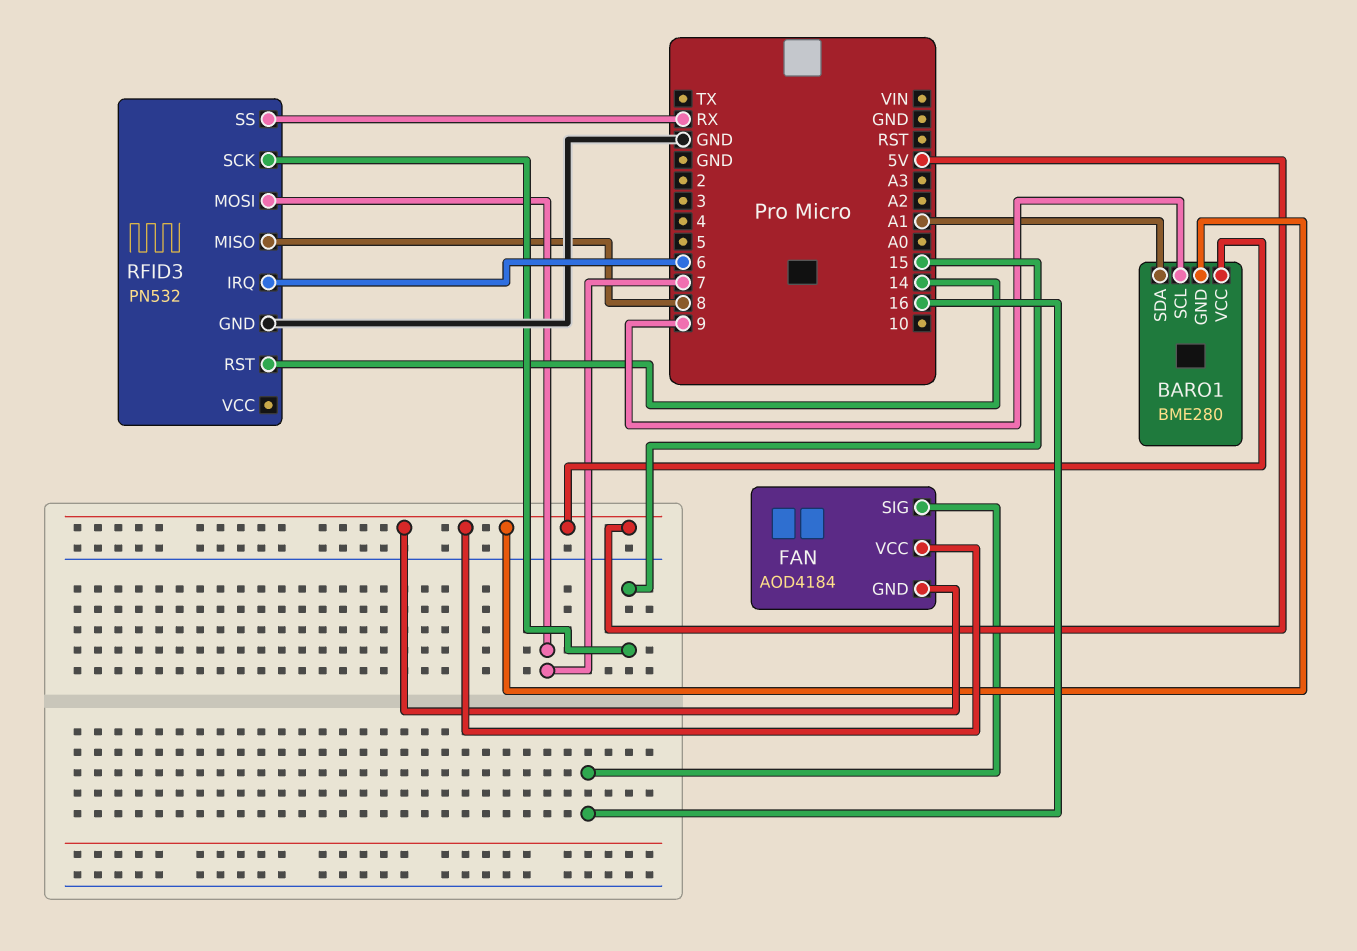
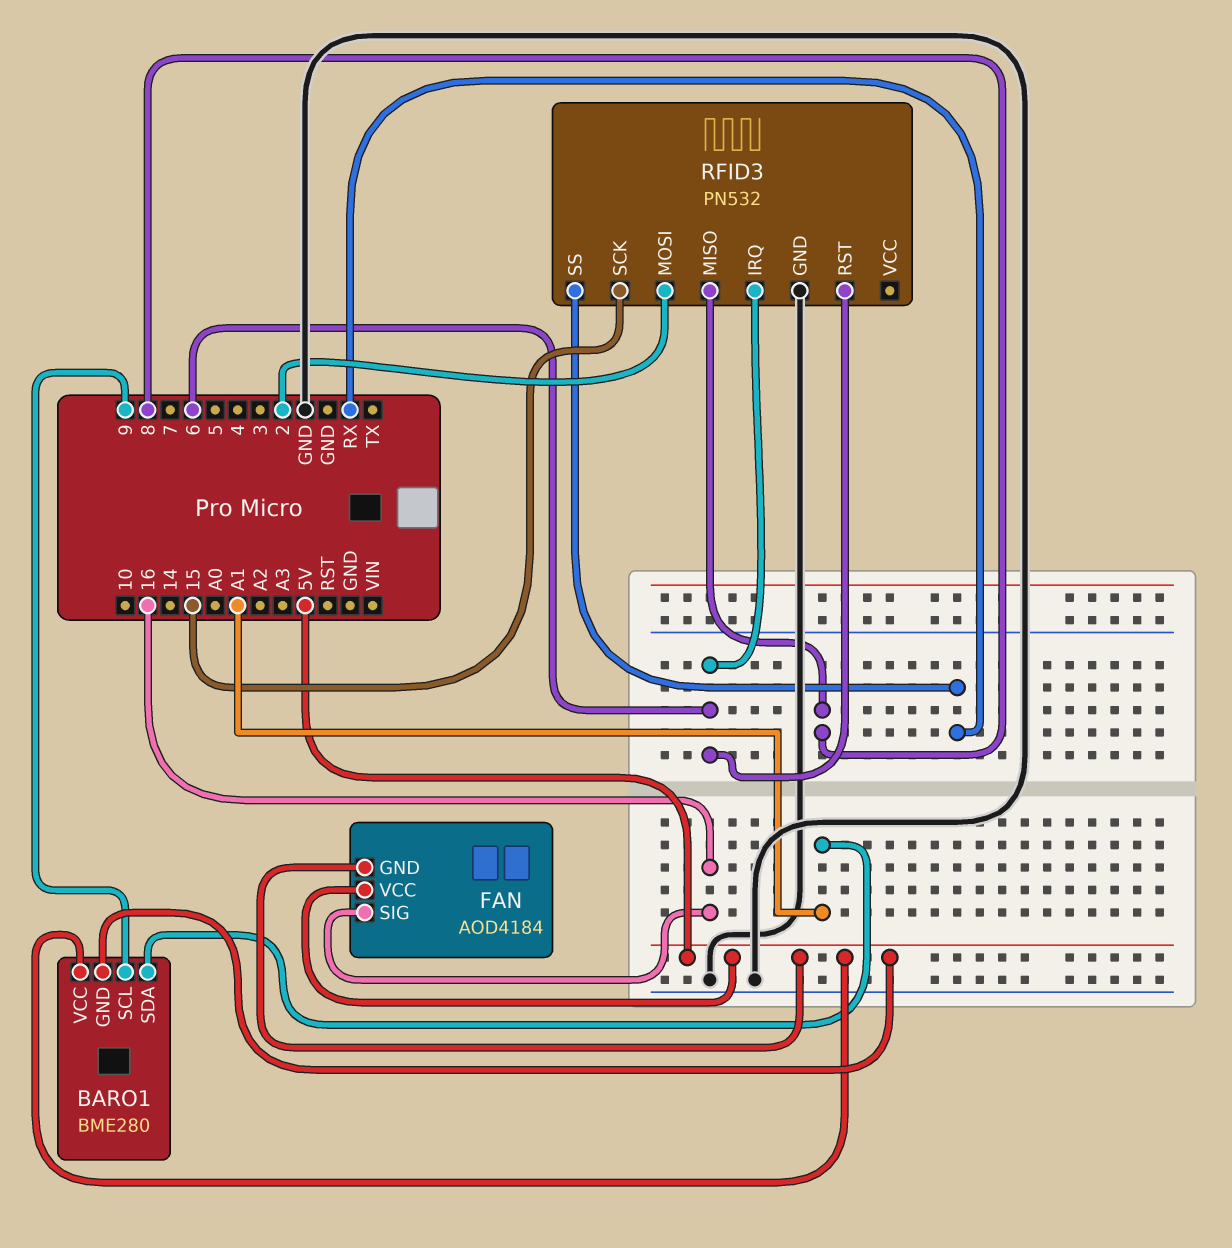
RFID3 pin MOSI: 7 -> 2
RFID3 pin RST: 14 -> 6

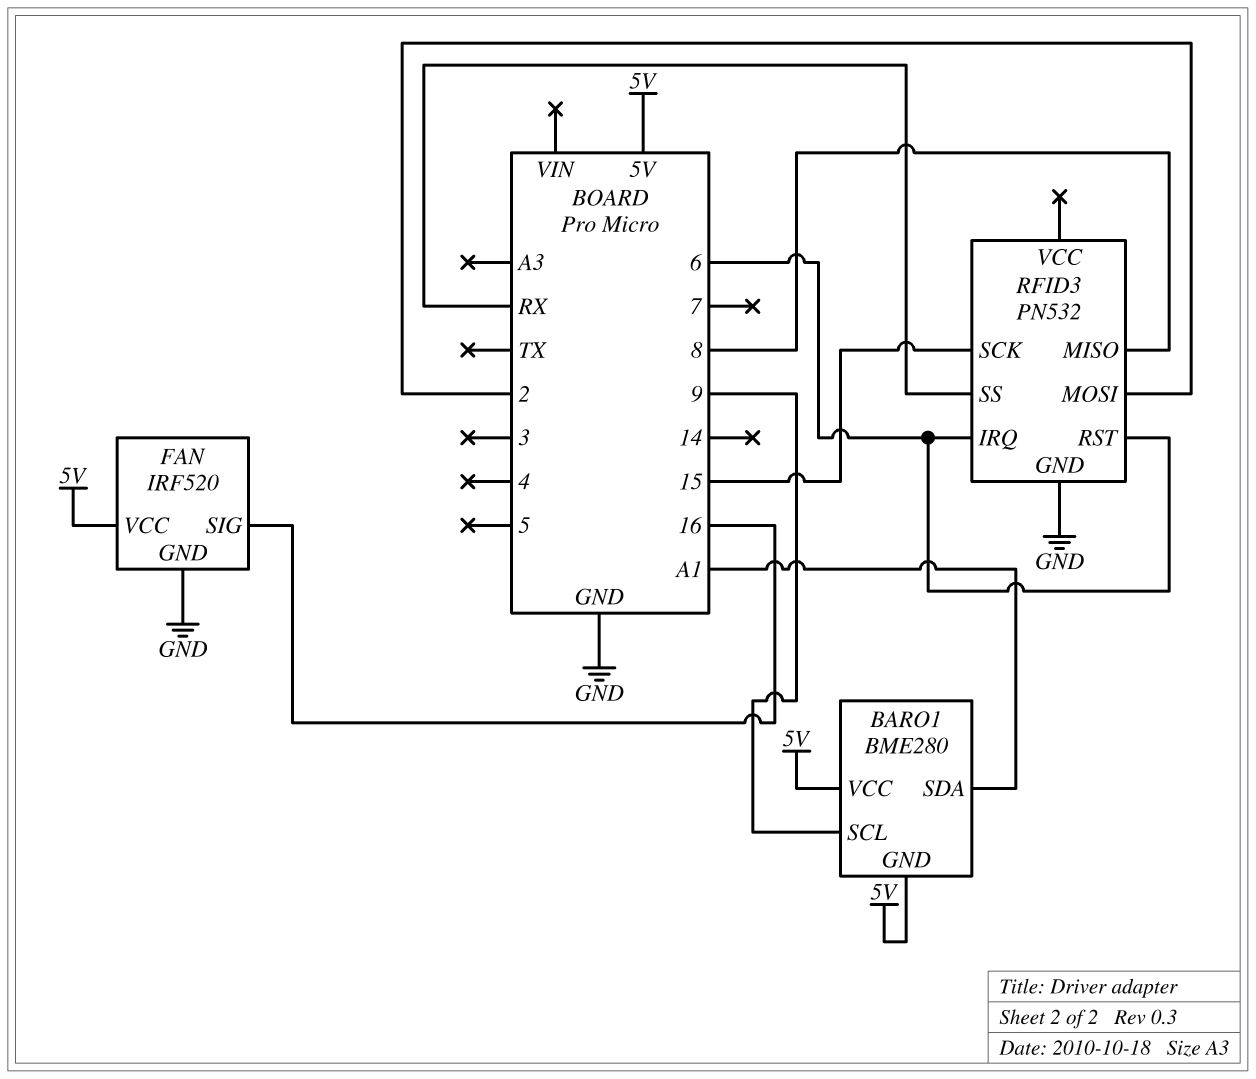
FAN: AOD4184 -> IRF520
FAN pin GND: 5V -> GND

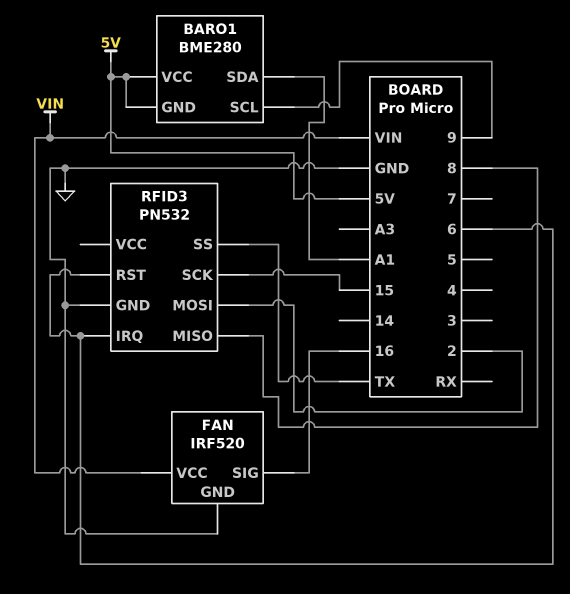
FAN pin VCC: 5V -> VIN
RFID3 pin SS: RX -> TX

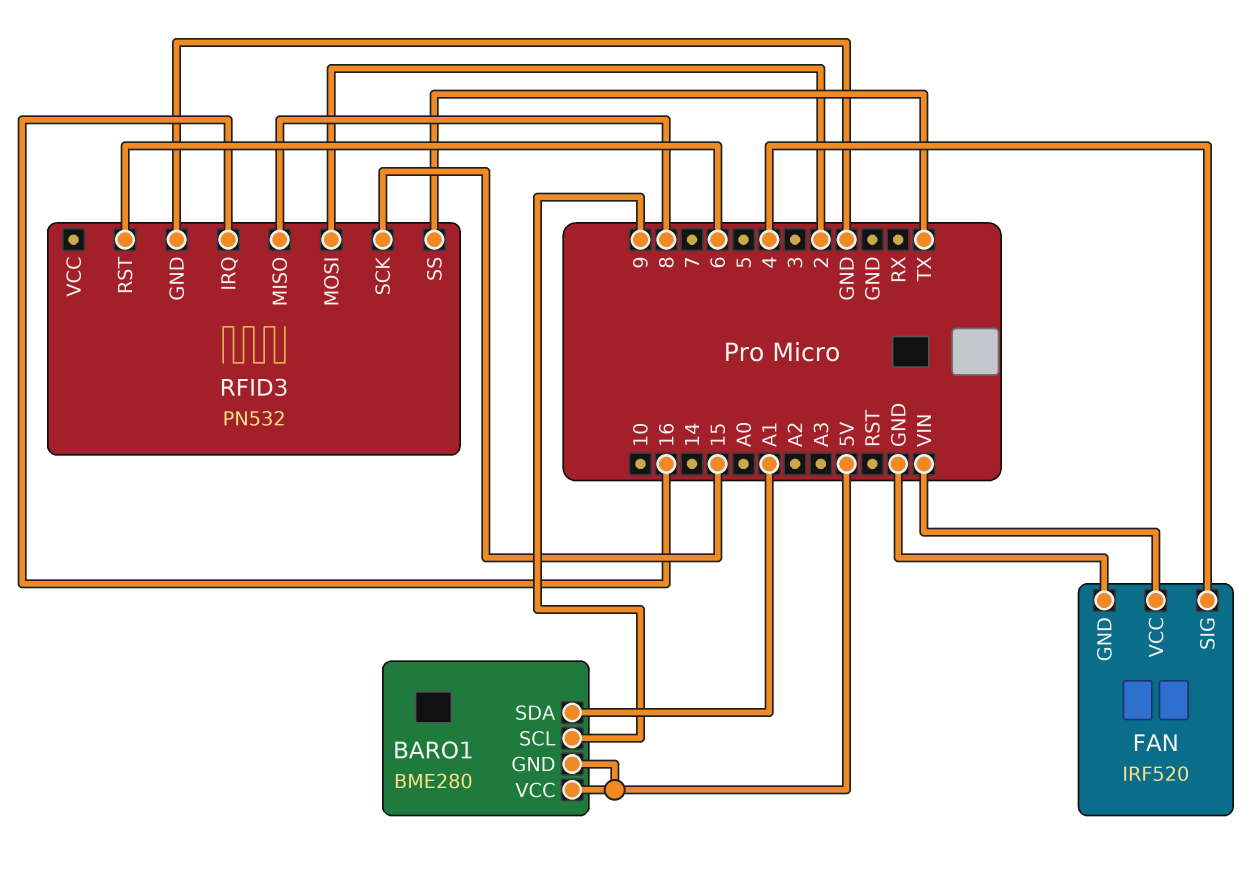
FAN pin SIG: 16 -> 4
RFID3 pin IRQ: 6 -> 16

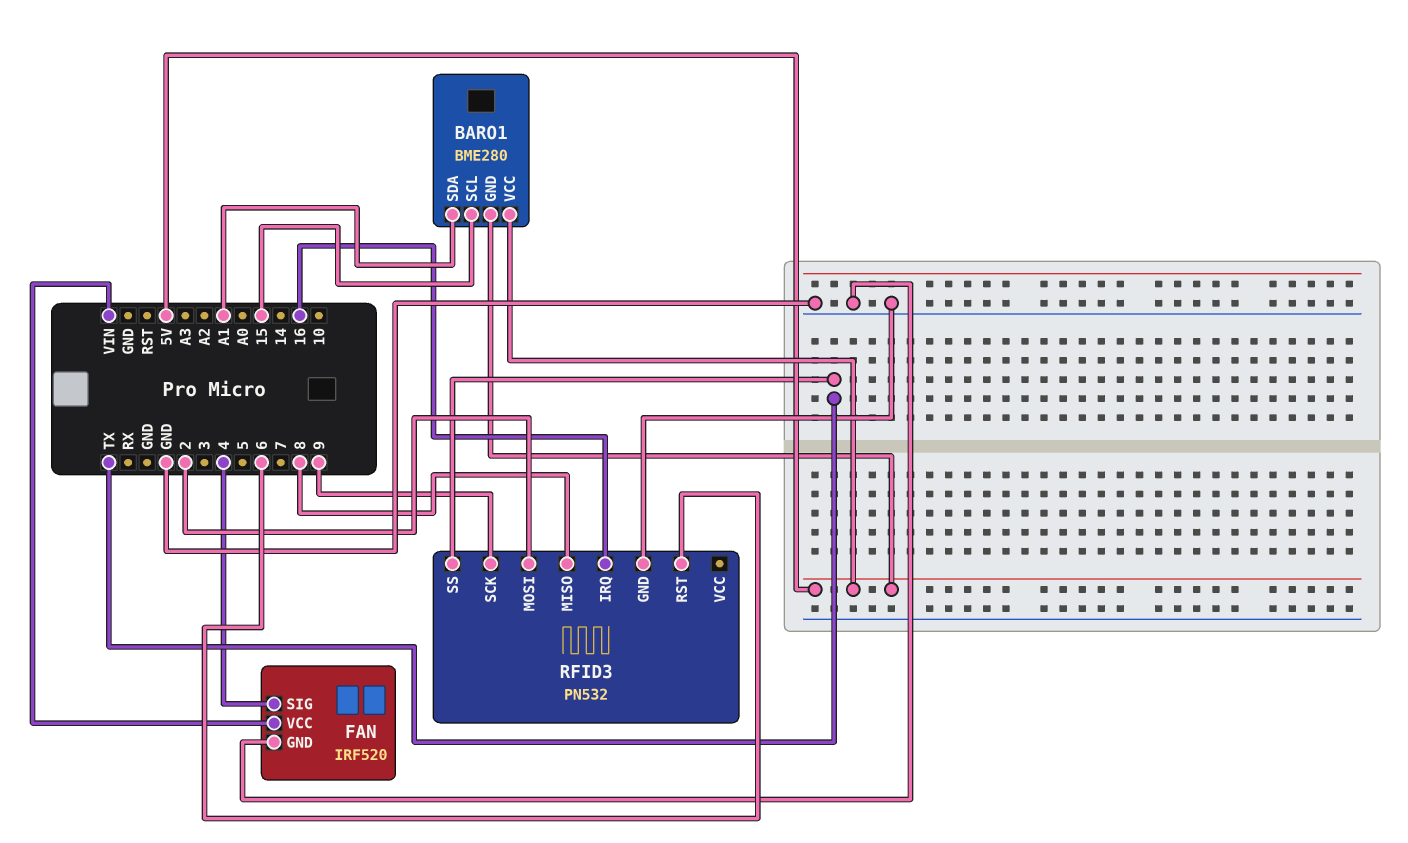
BARO1 pin SCL: 9 -> 15
RFID3 pin SCK: 15 -> 9

